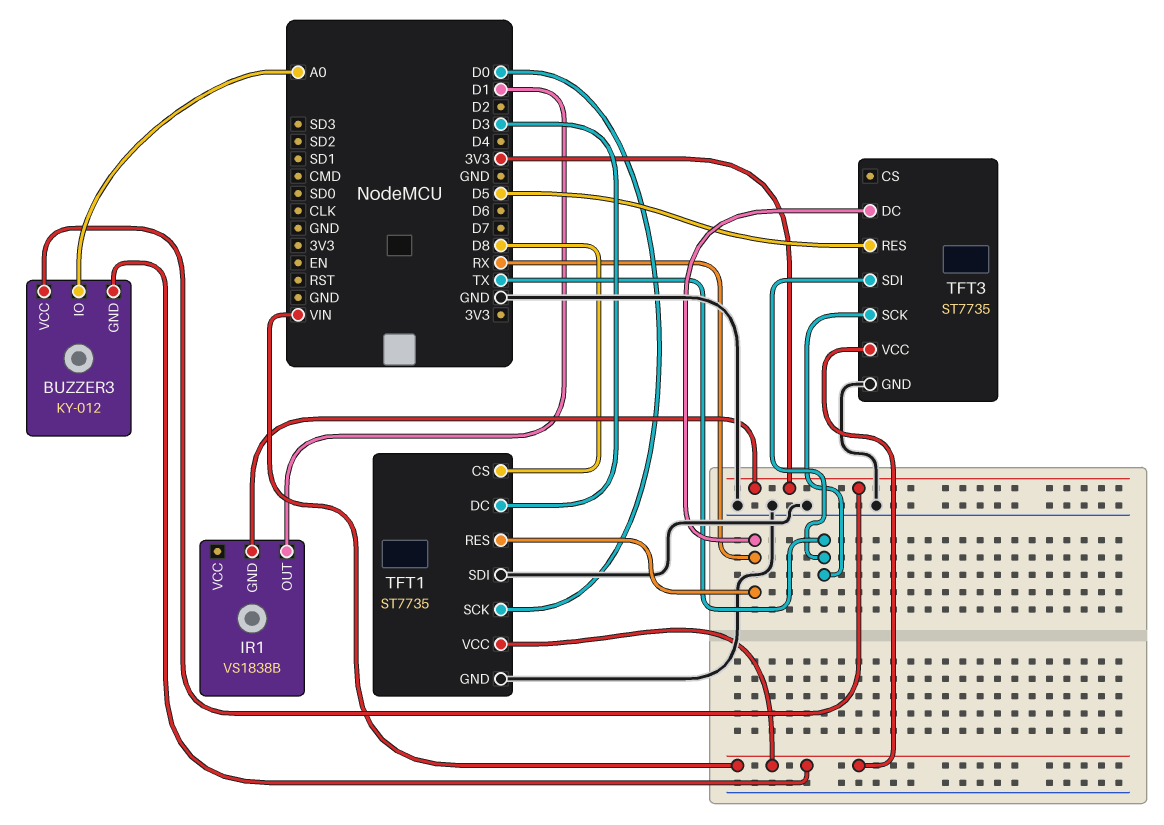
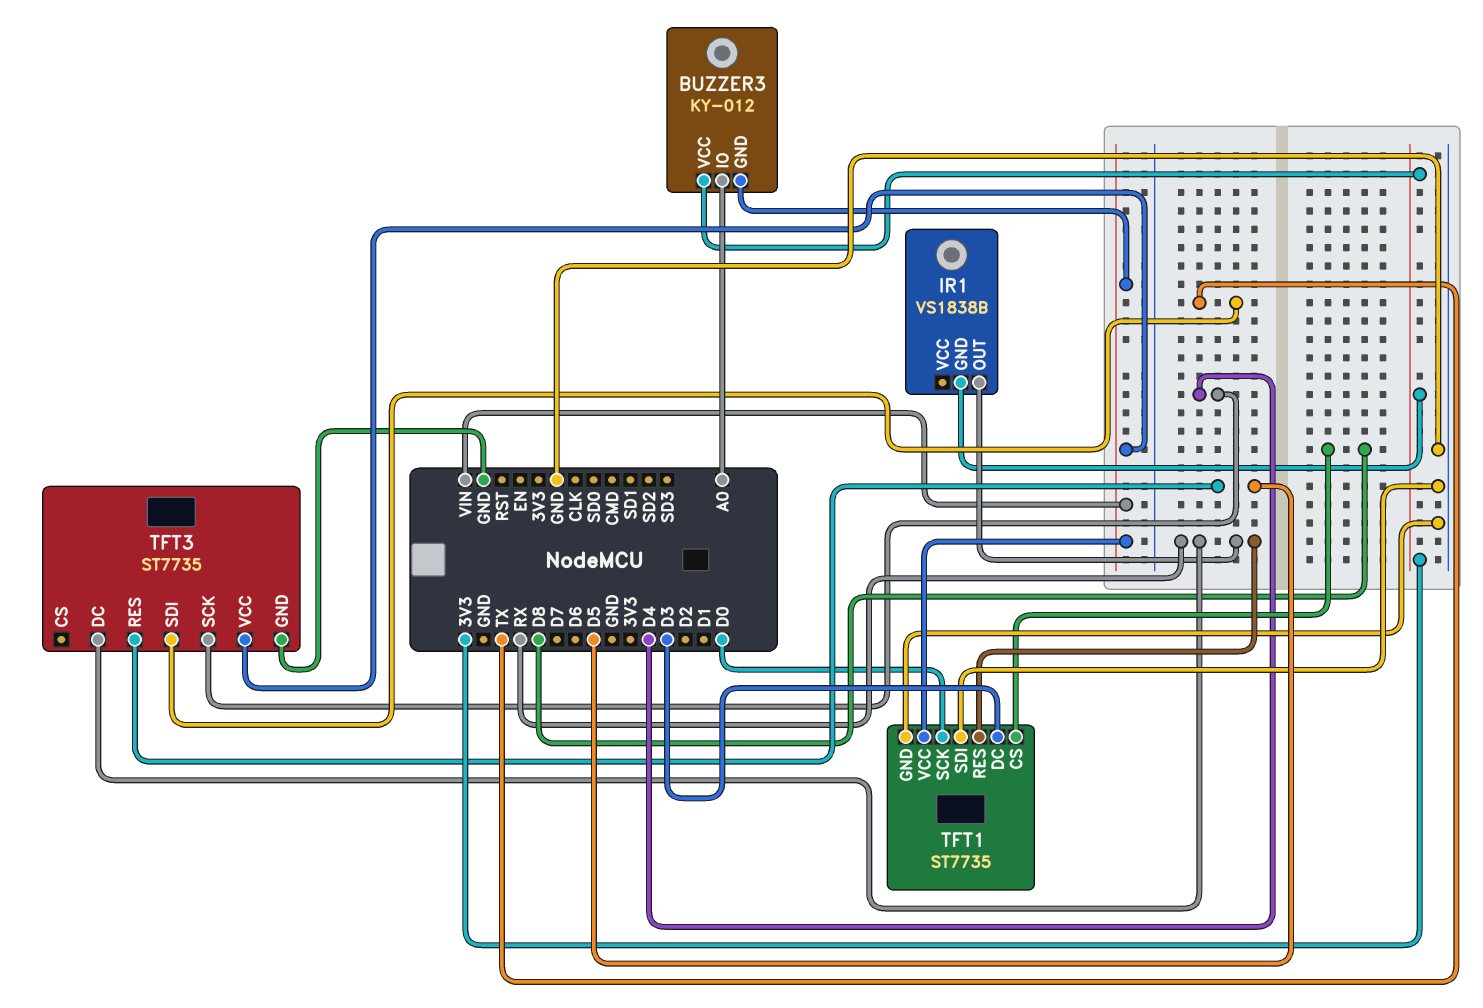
IR1 pin OUT: D1 -> RX
TFT3 pin SCK: TX -> D4

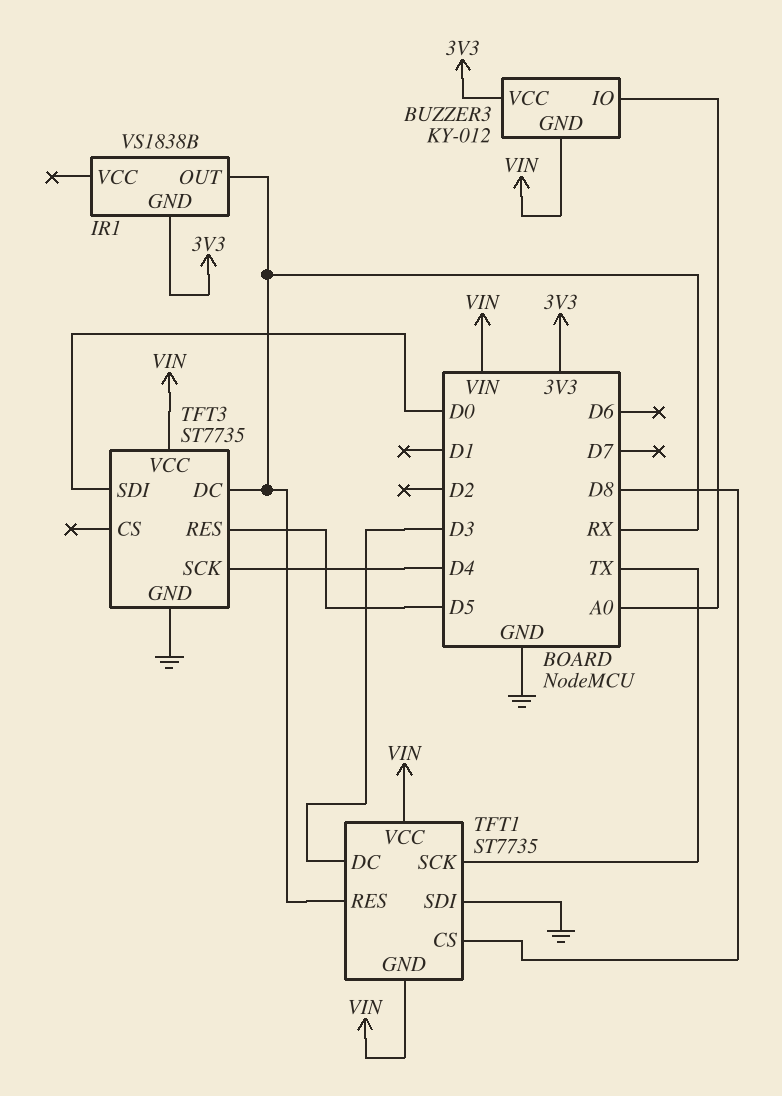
TFT1 pin GND: GND -> VIN
TFT1 pin SCK: D0 -> TX
TFT3 pin SDI: TX -> D0

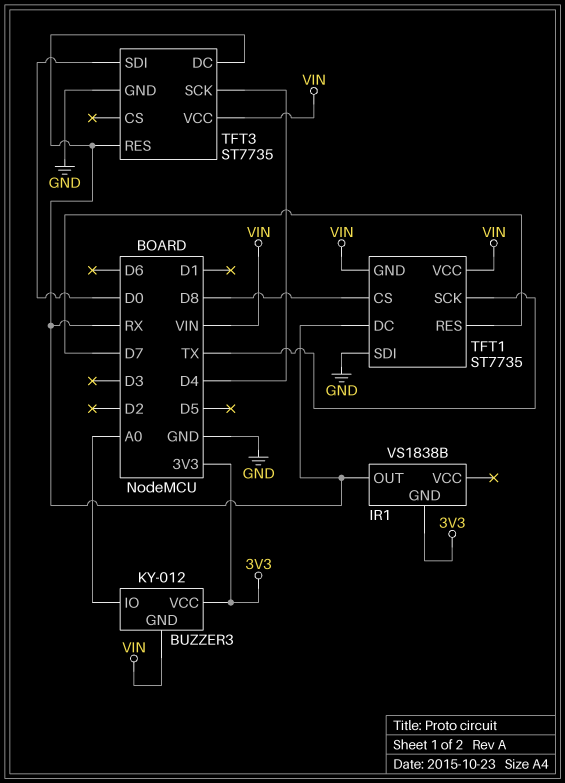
TFT1 pin DC: D3 -> RX
TFT1 pin RES: RX -> D7
TFT3 pin RES: D5 -> RX

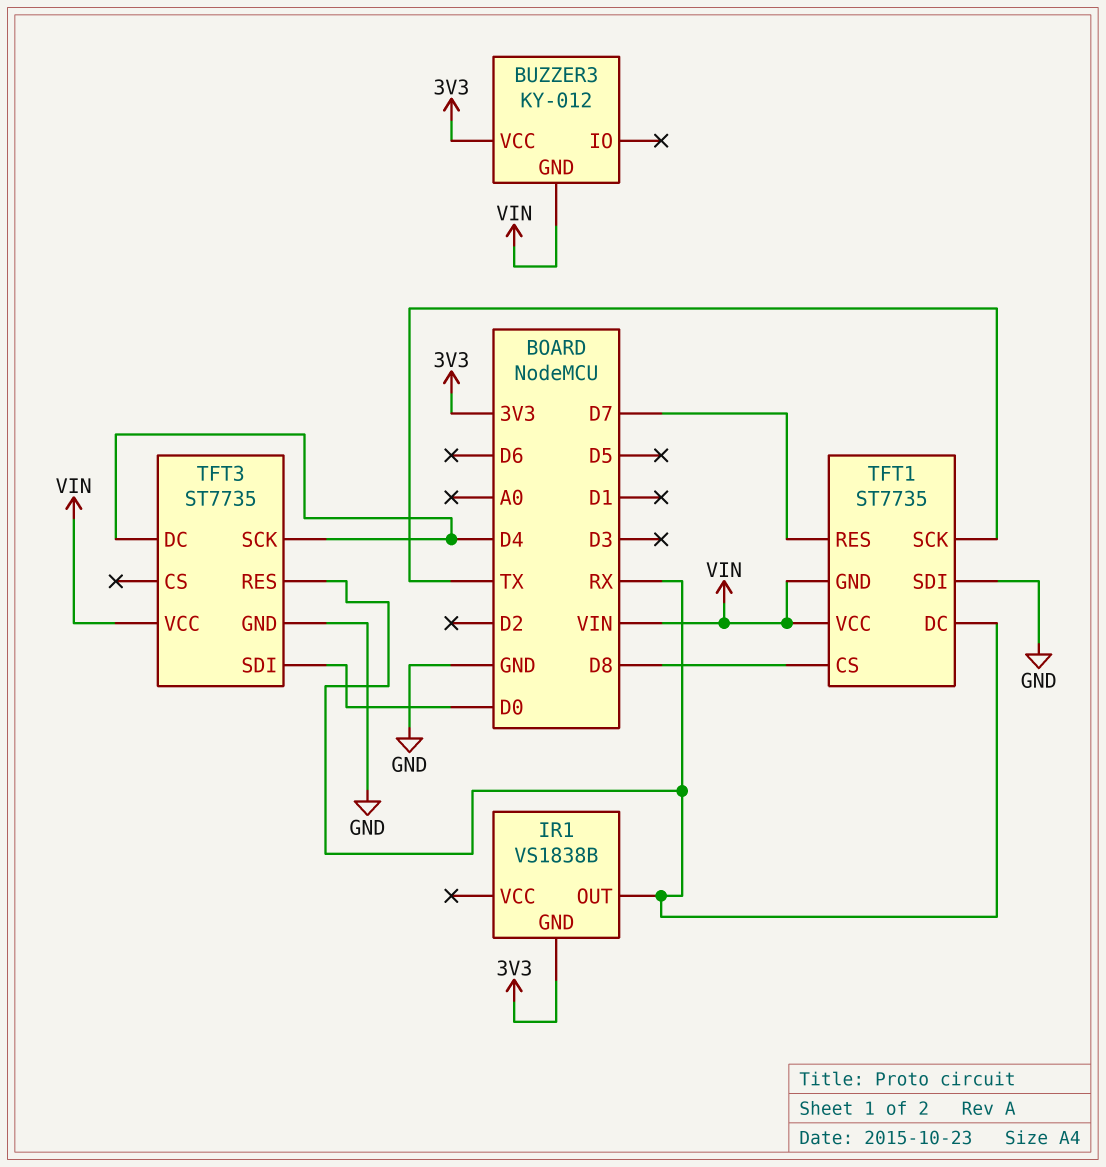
BUZZER3 pin IO: A0 -> none
TFT3 pin DC: RX -> D4

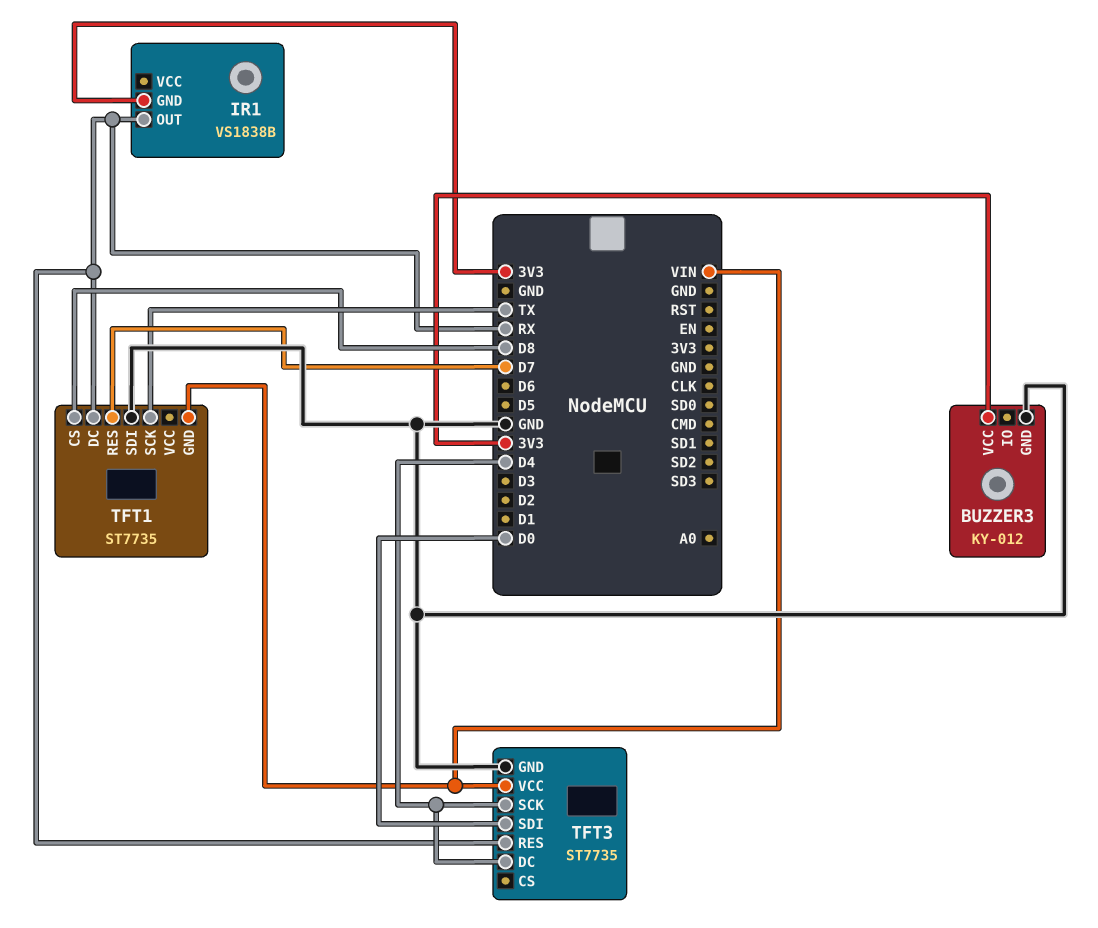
BUZZER3 pin GND: VIN -> GND
TFT1 pin VCC: VIN -> none

